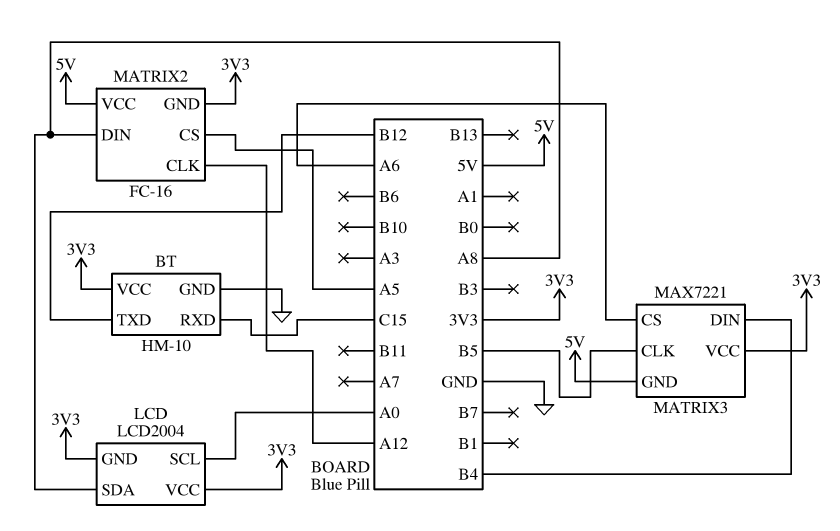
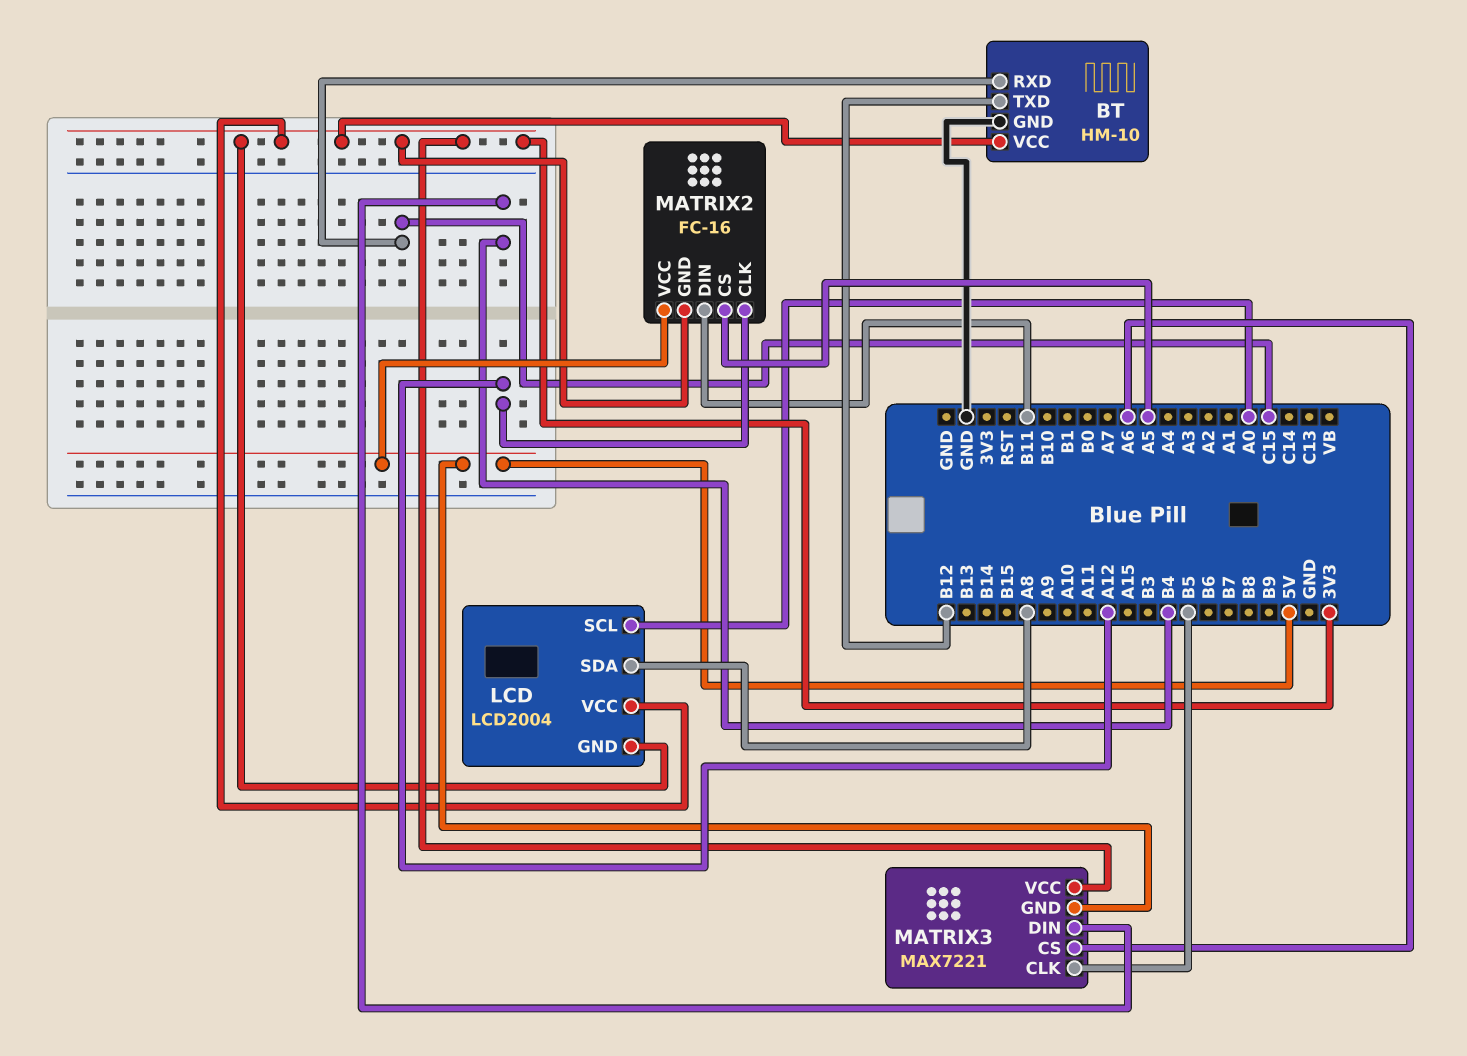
MATRIX2 pin DIN: A8 -> B11

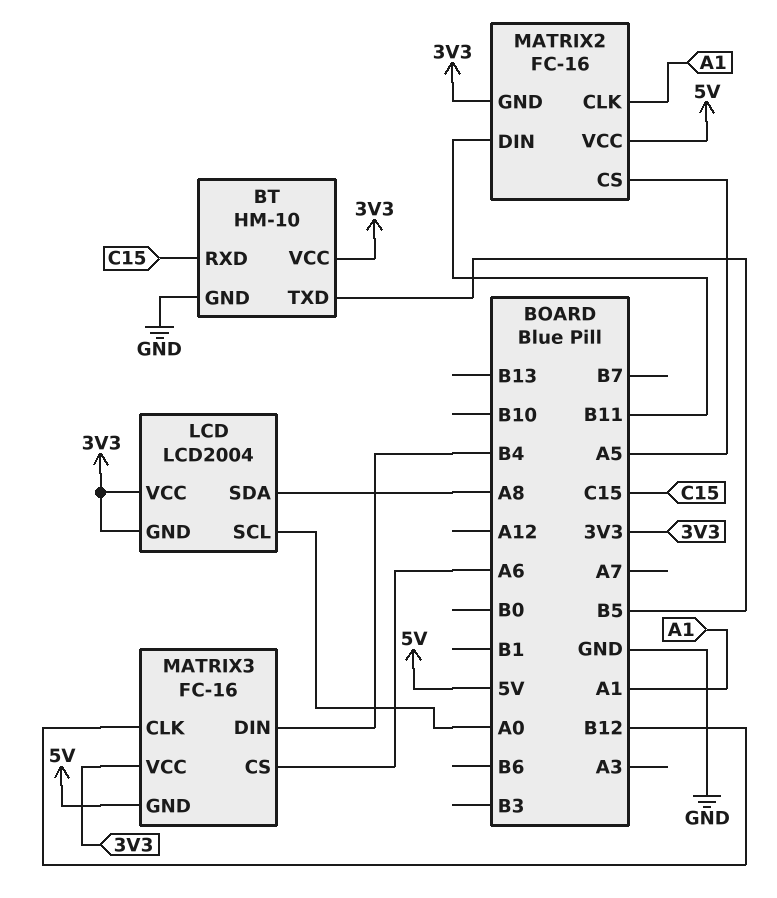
BT pin TXD: B12 -> B5
MATRIX2 pin CLK: A12 -> A1
MATRIX3: MAX7221 -> FC-16
MATRIX3 pin CLK: B5 -> B12

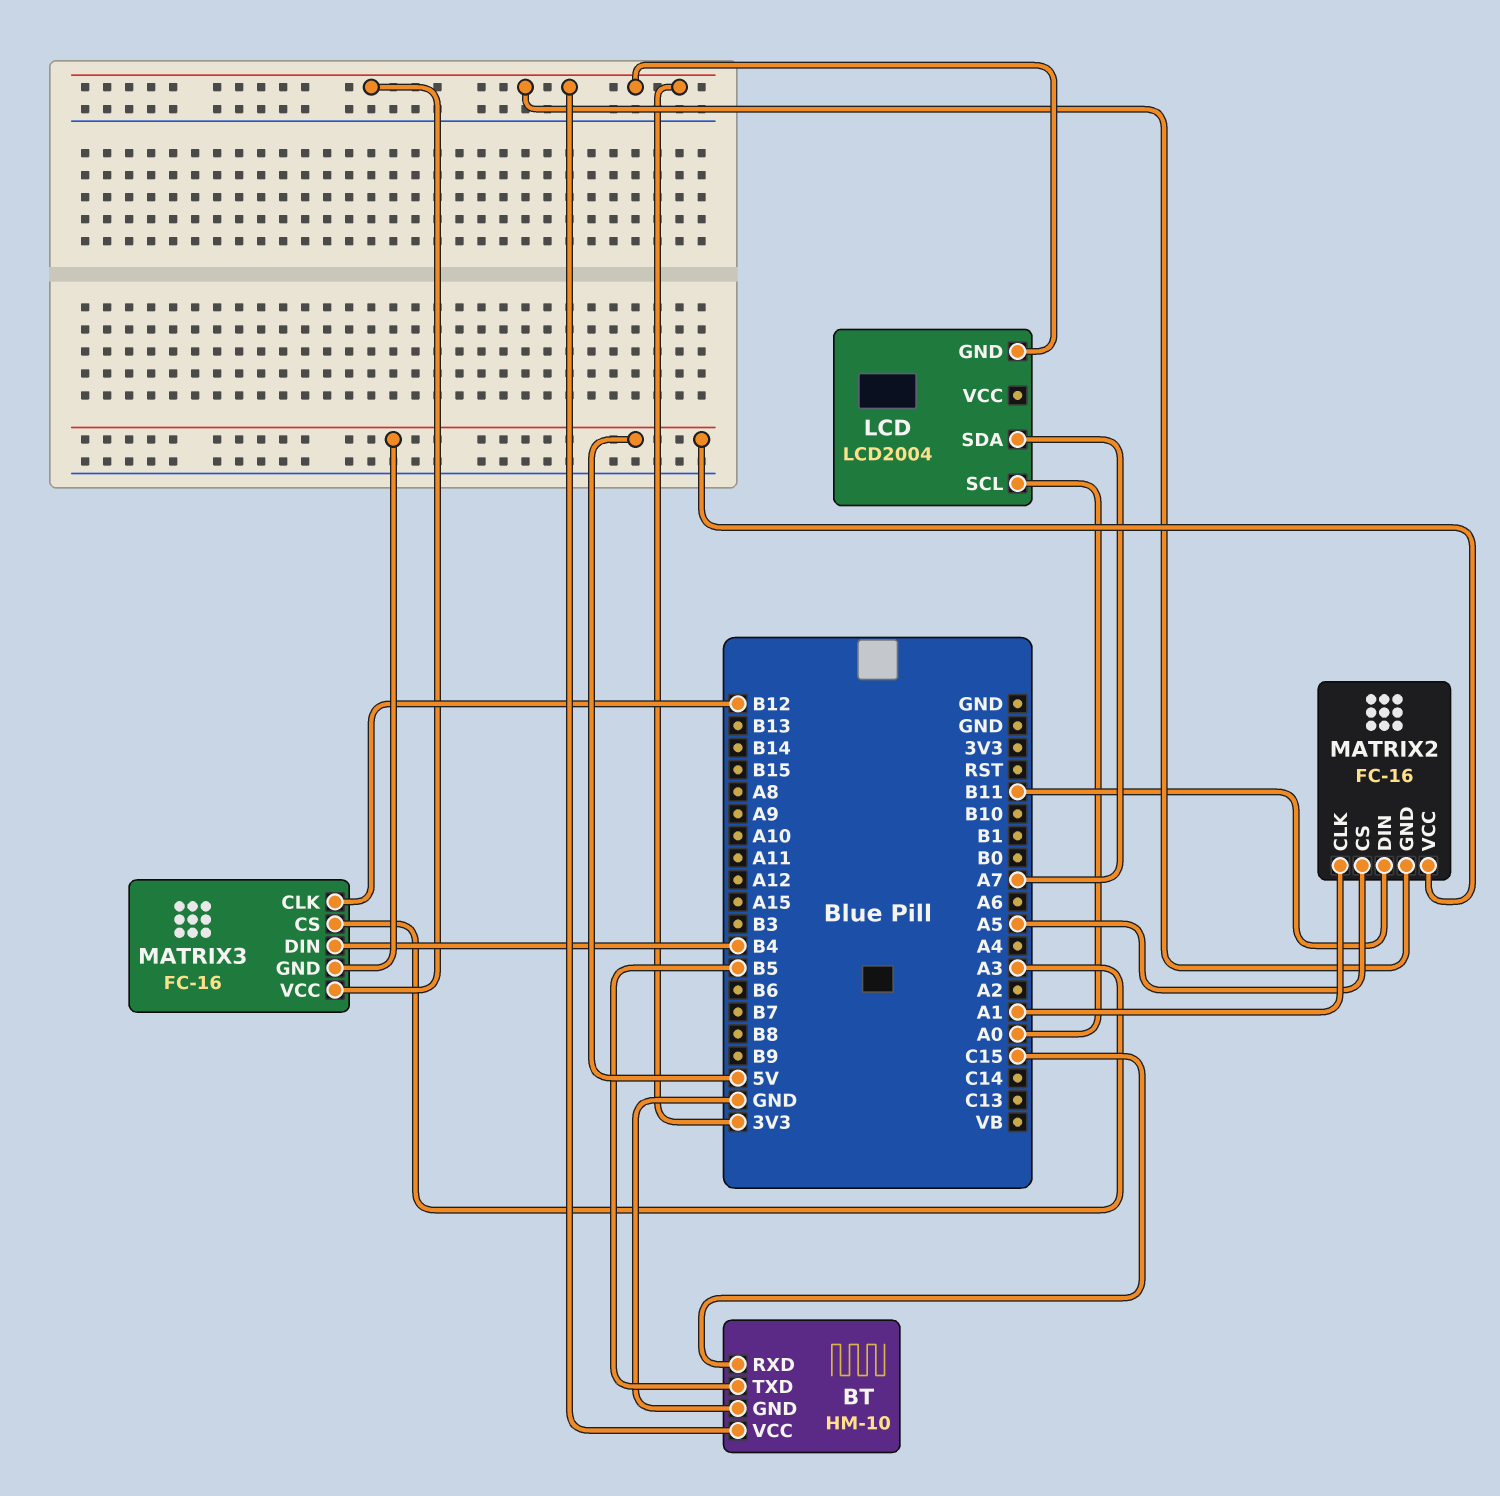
LCD pin SDA: A8 -> A7
LCD pin VCC: 3V3 -> none
MATRIX3 pin CS: A6 -> A3

